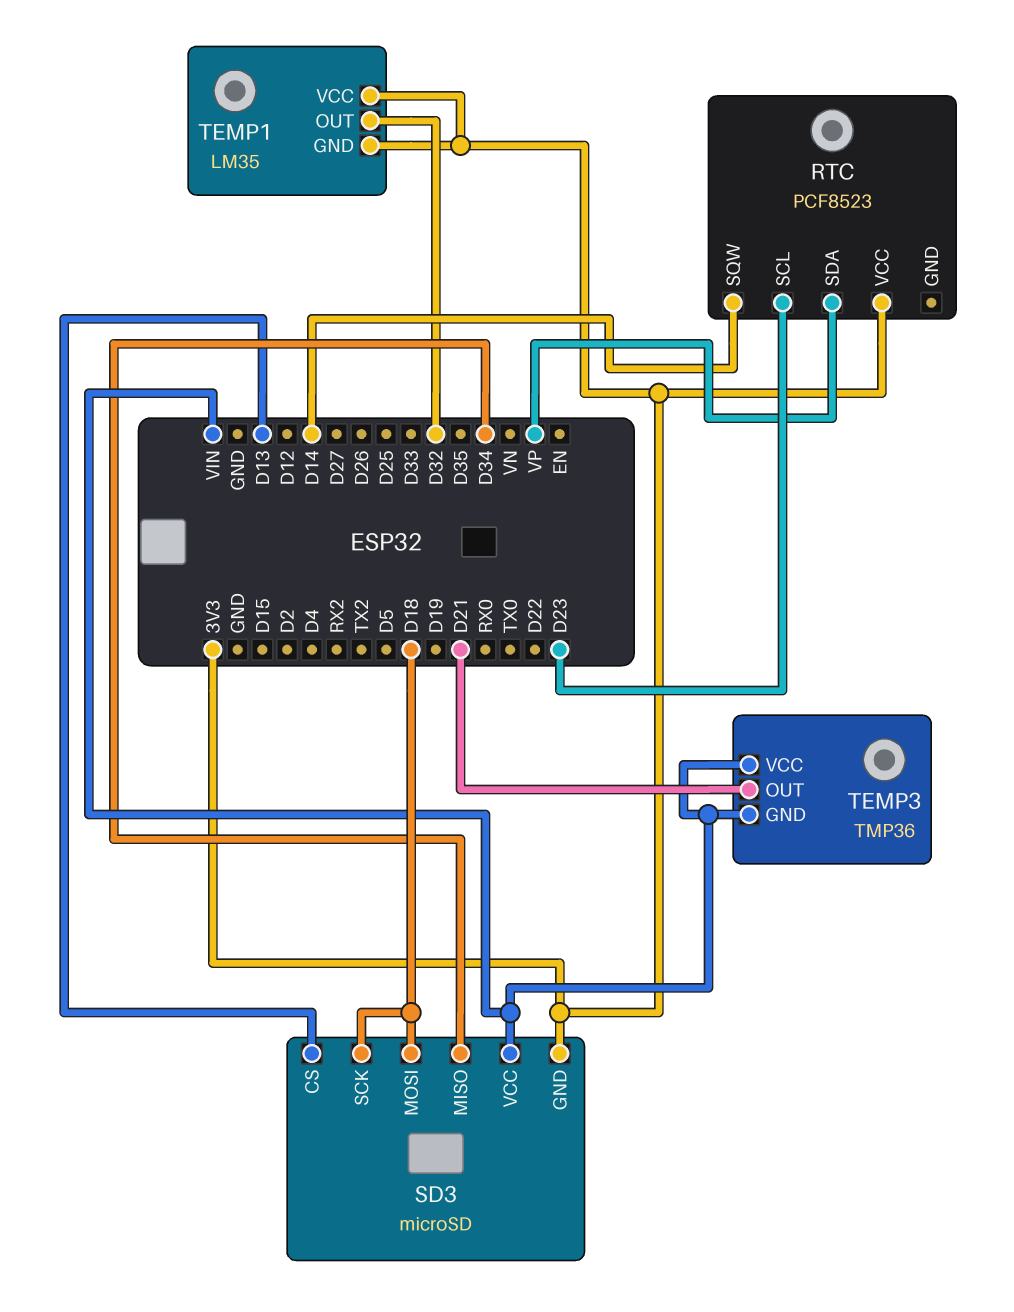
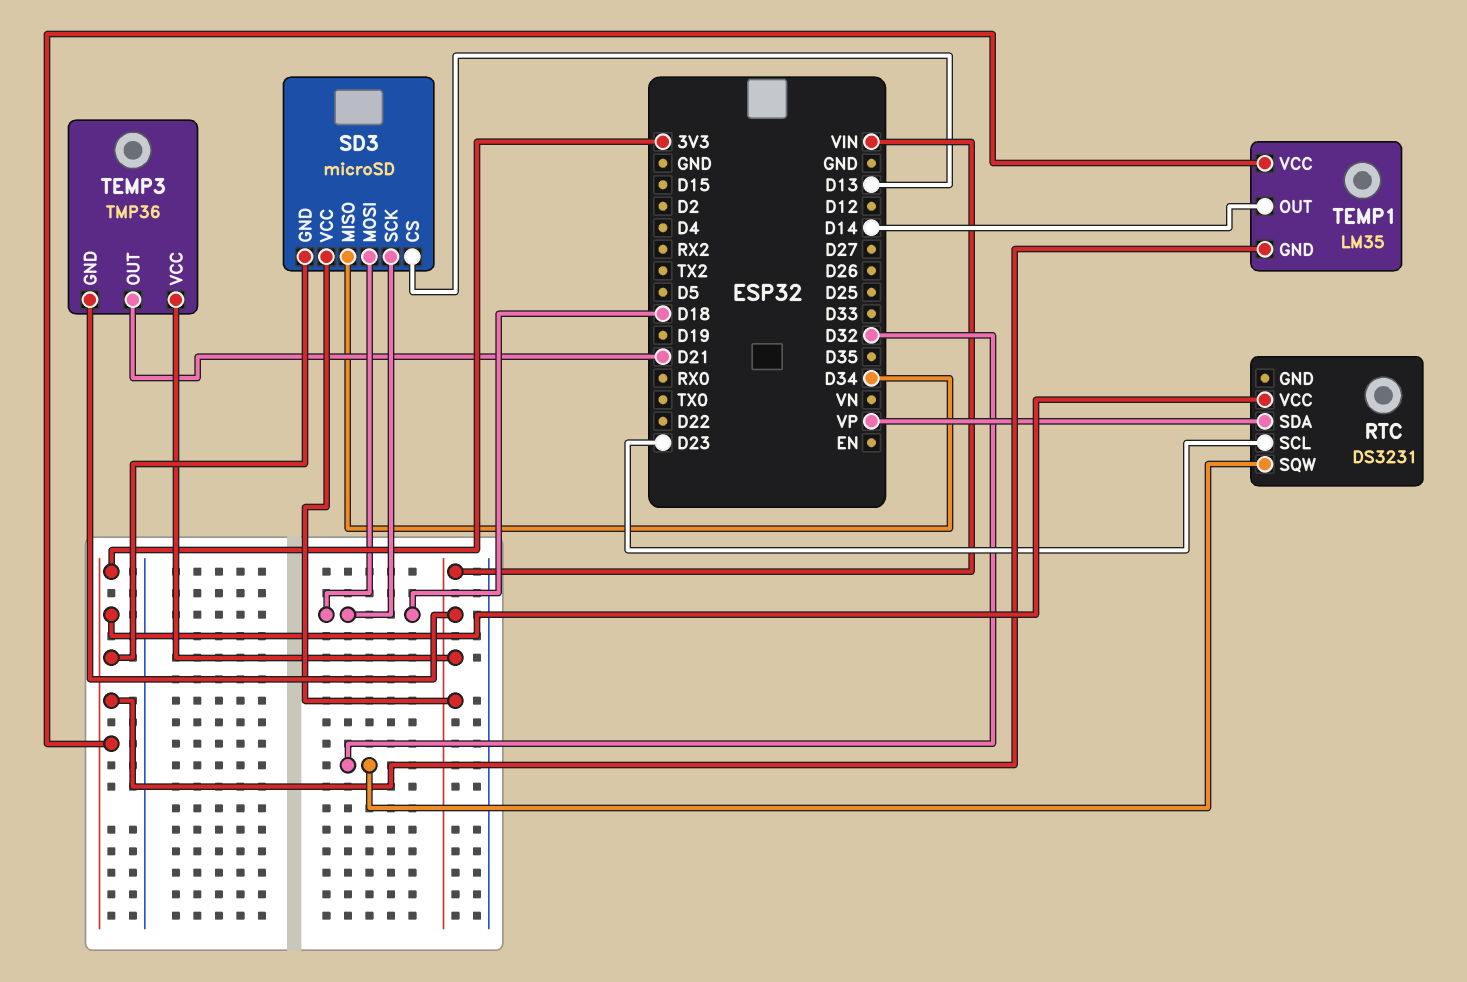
RTC: PCF8523 -> DS3231
RTC pin SQW: D14 -> D32
TEMP1 pin OUT: D32 -> D14

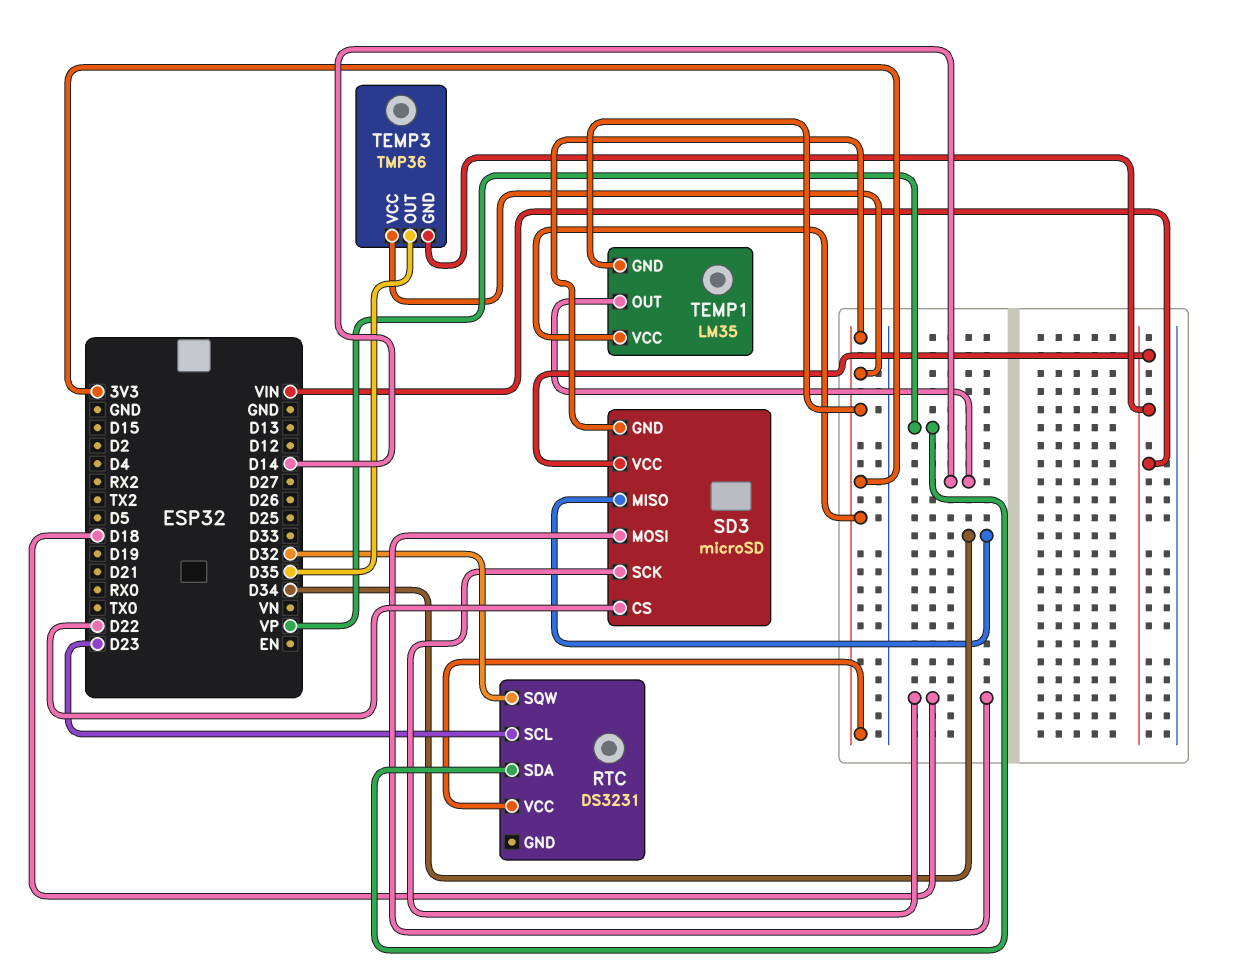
SD3 pin CS: D13 -> D22
TEMP3 pin OUT: D21 -> D35
TEMP3 pin VCC: VIN -> 3V3

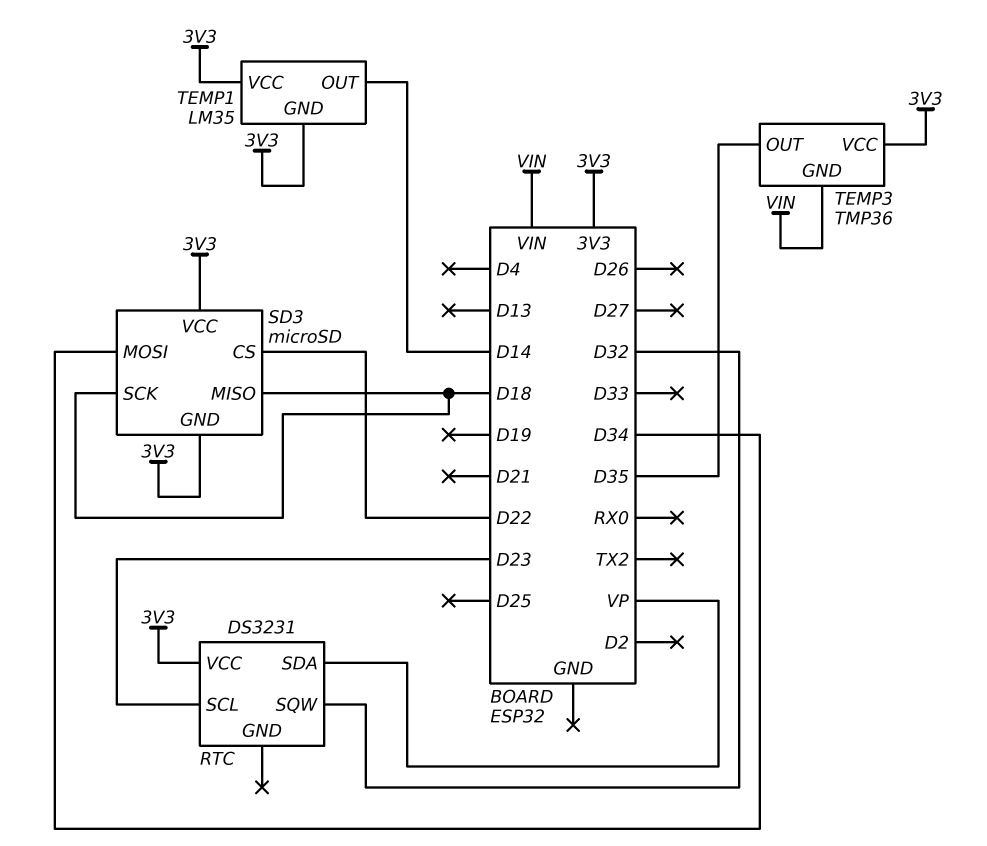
SD3 pin MISO: D34 -> D18
SD3 pin MOSI: D18 -> D34
SD3 pin VCC: VIN -> 3V3

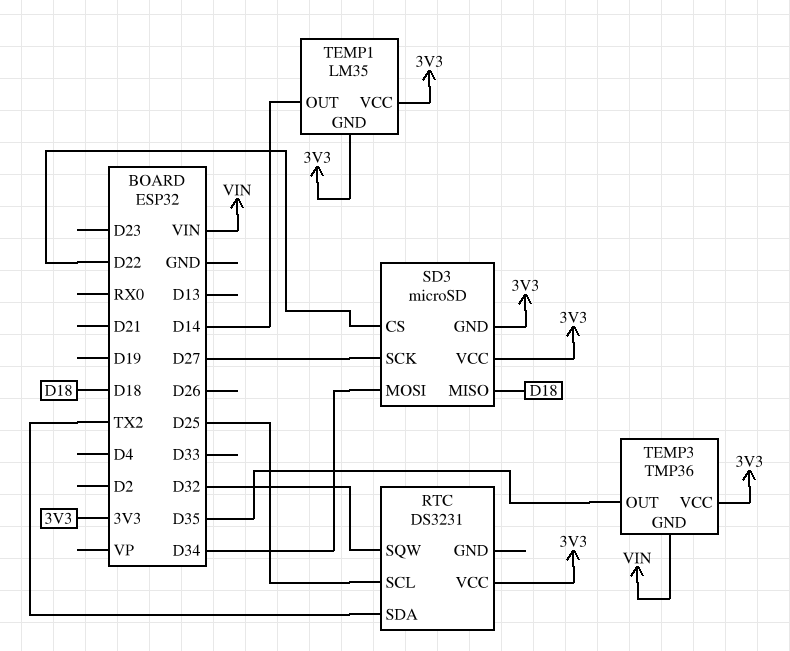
RTC pin SCL: D23 -> D25
RTC pin SDA: VP -> TX2
SD3 pin SCK: D18 -> D27

